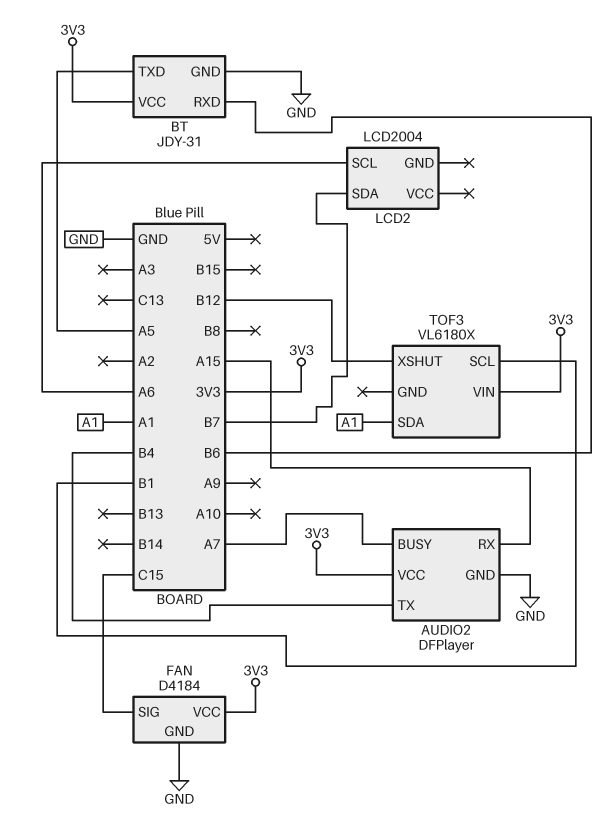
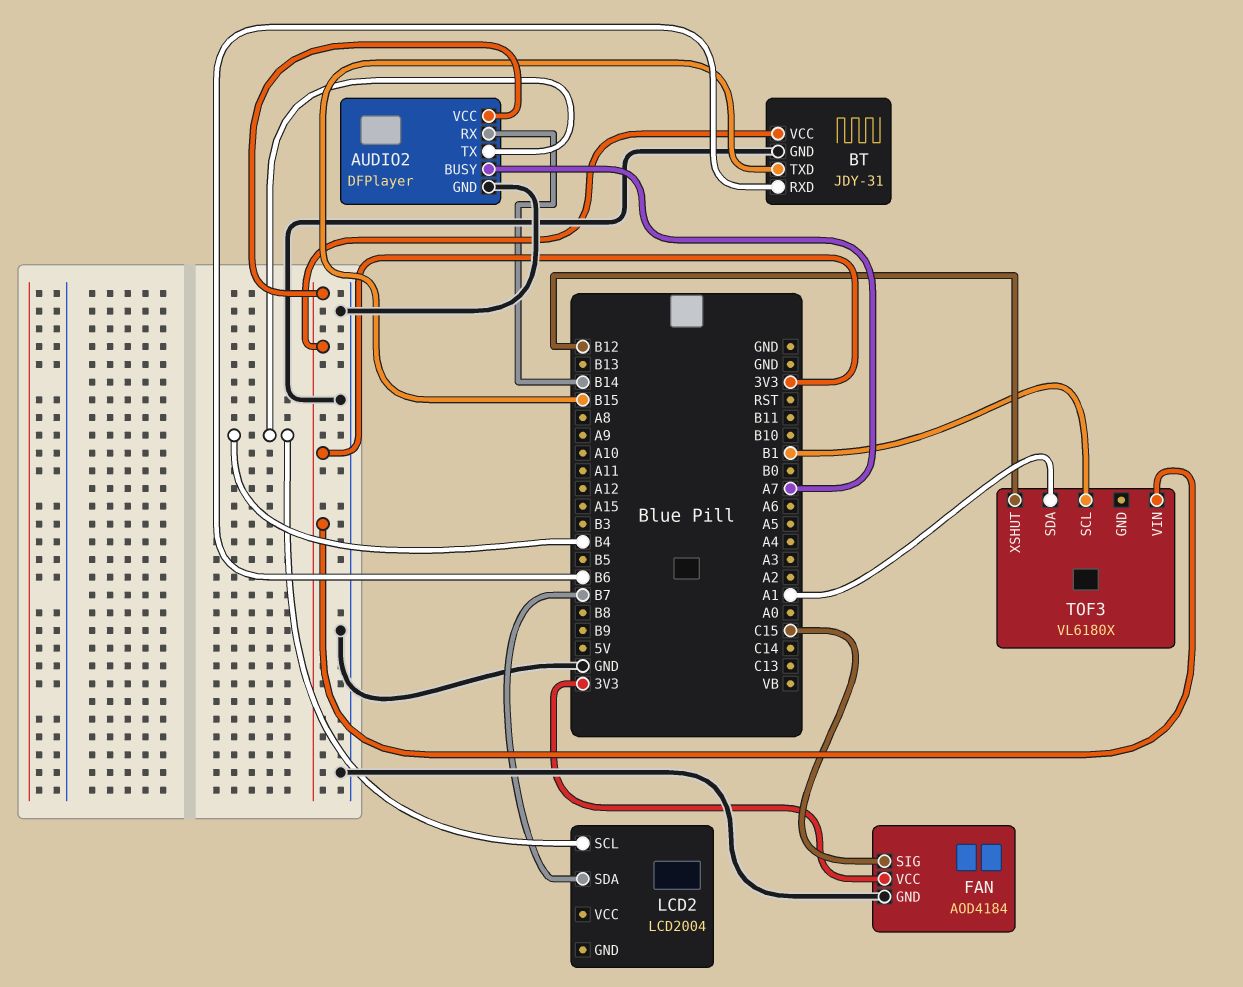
AUDIO2 pin RX: A15 -> B14
BT pin TXD: A5 -> B15
FAN: D4184 -> AOD4184
LCD2 pin SCL: A6 -> B4

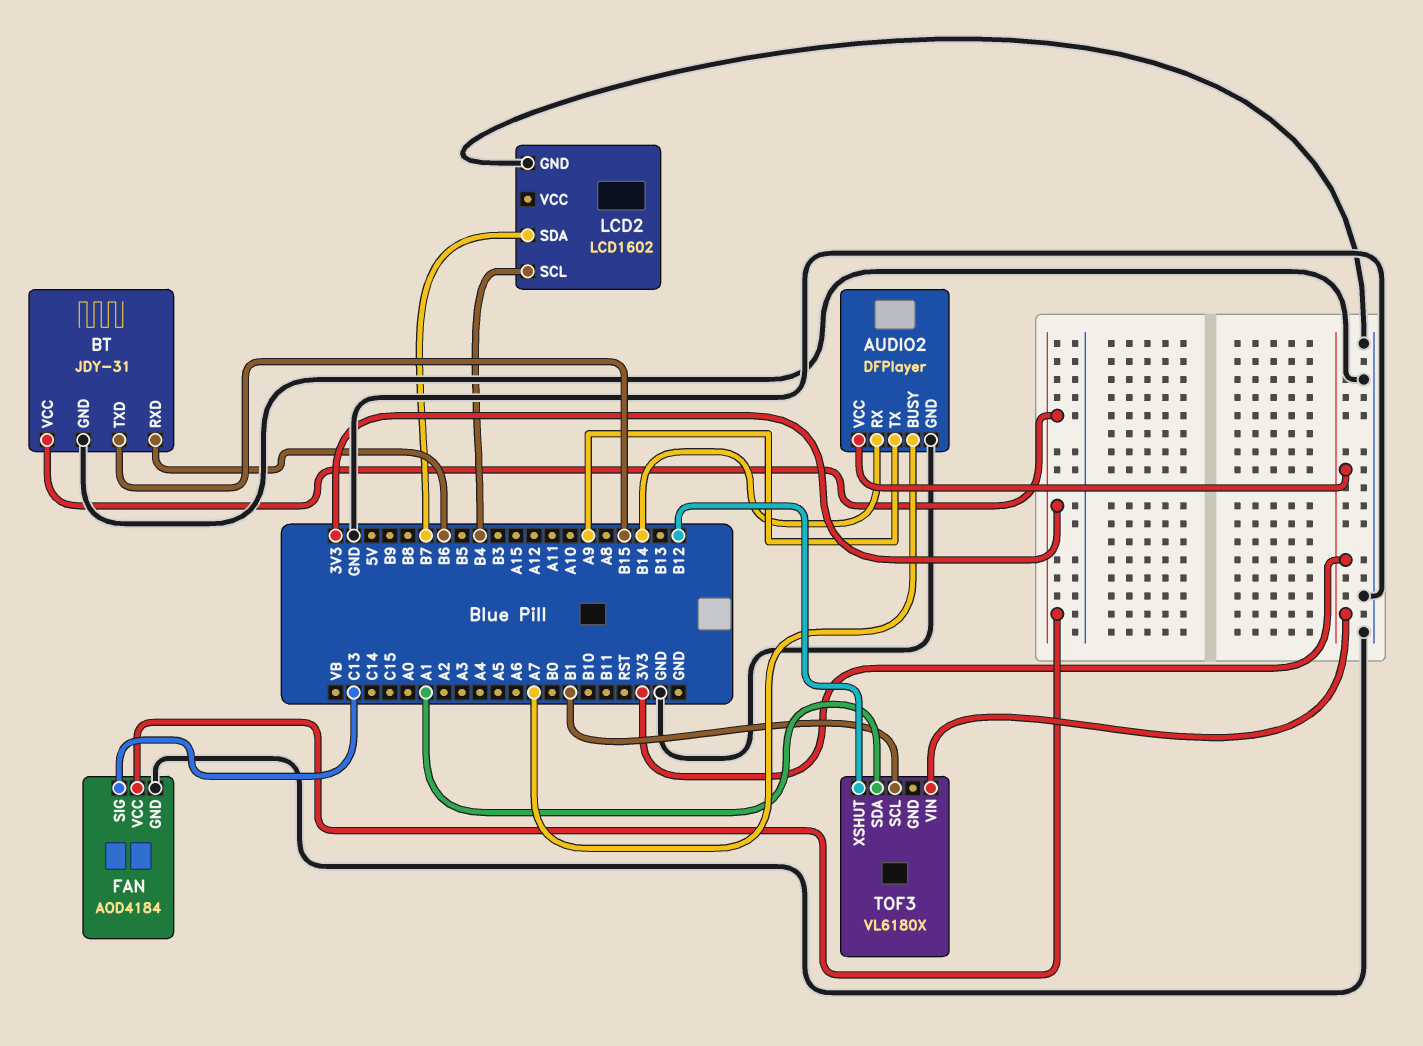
AUDIO2 pin TX: B4 -> A9
FAN pin SIG: C15 -> C13
LCD2: LCD2004 -> LCD1602
LCD2 pin GND: none -> GND

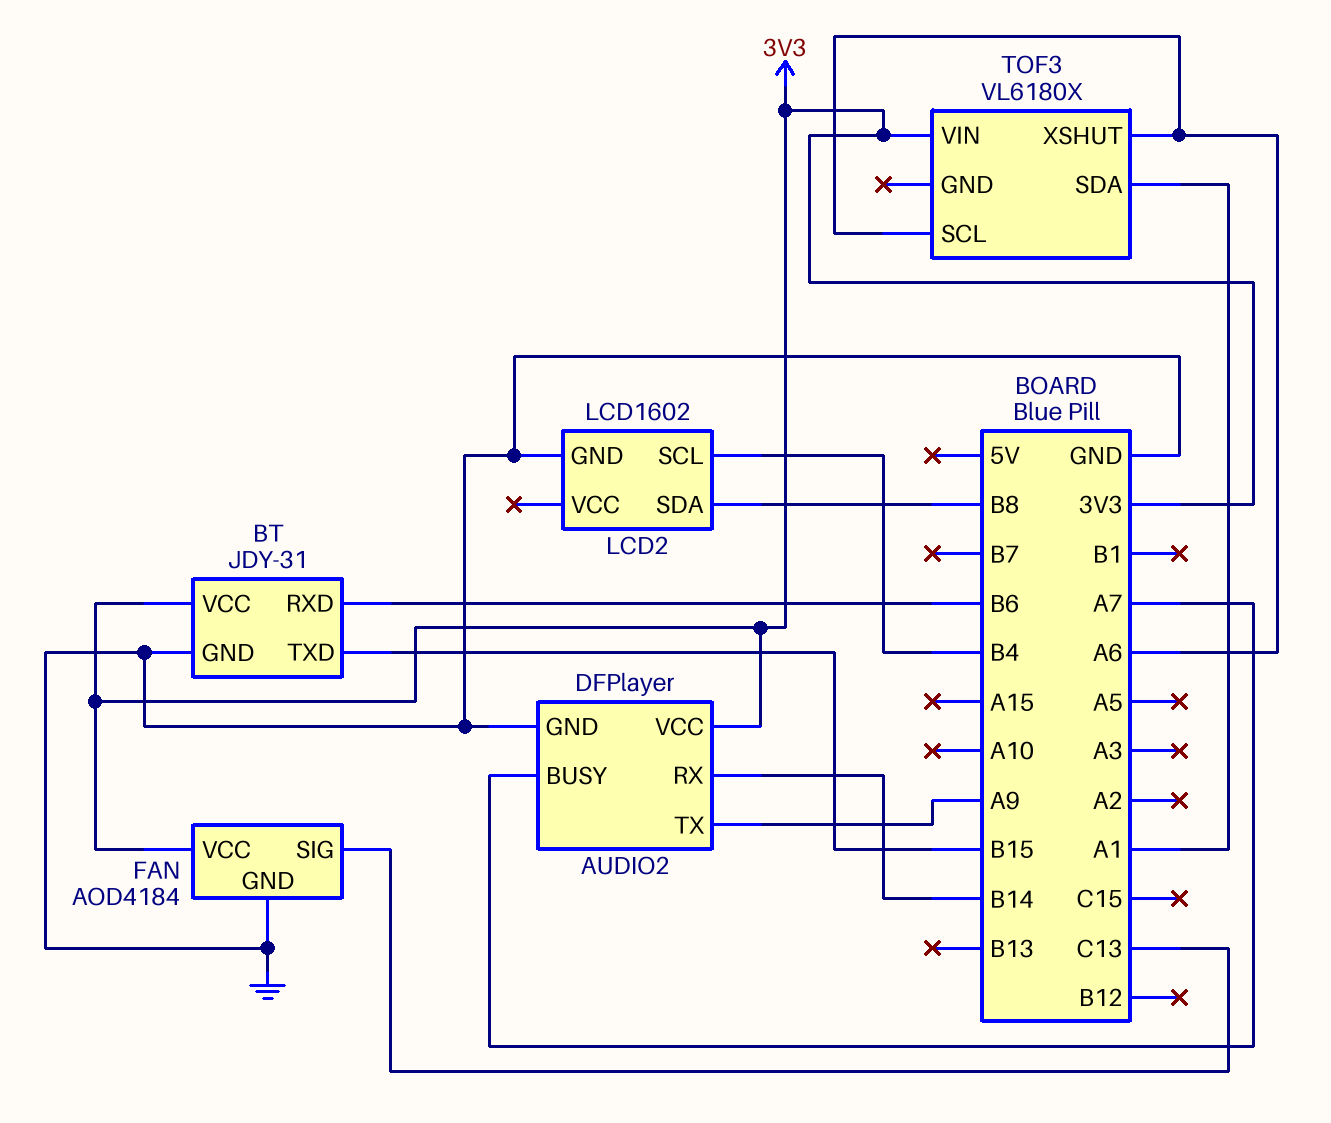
LCD2 pin SDA: B7 -> B8
TOF3 pin SCL: B1 -> A6
TOF3 pin XSHUT: B12 -> A6

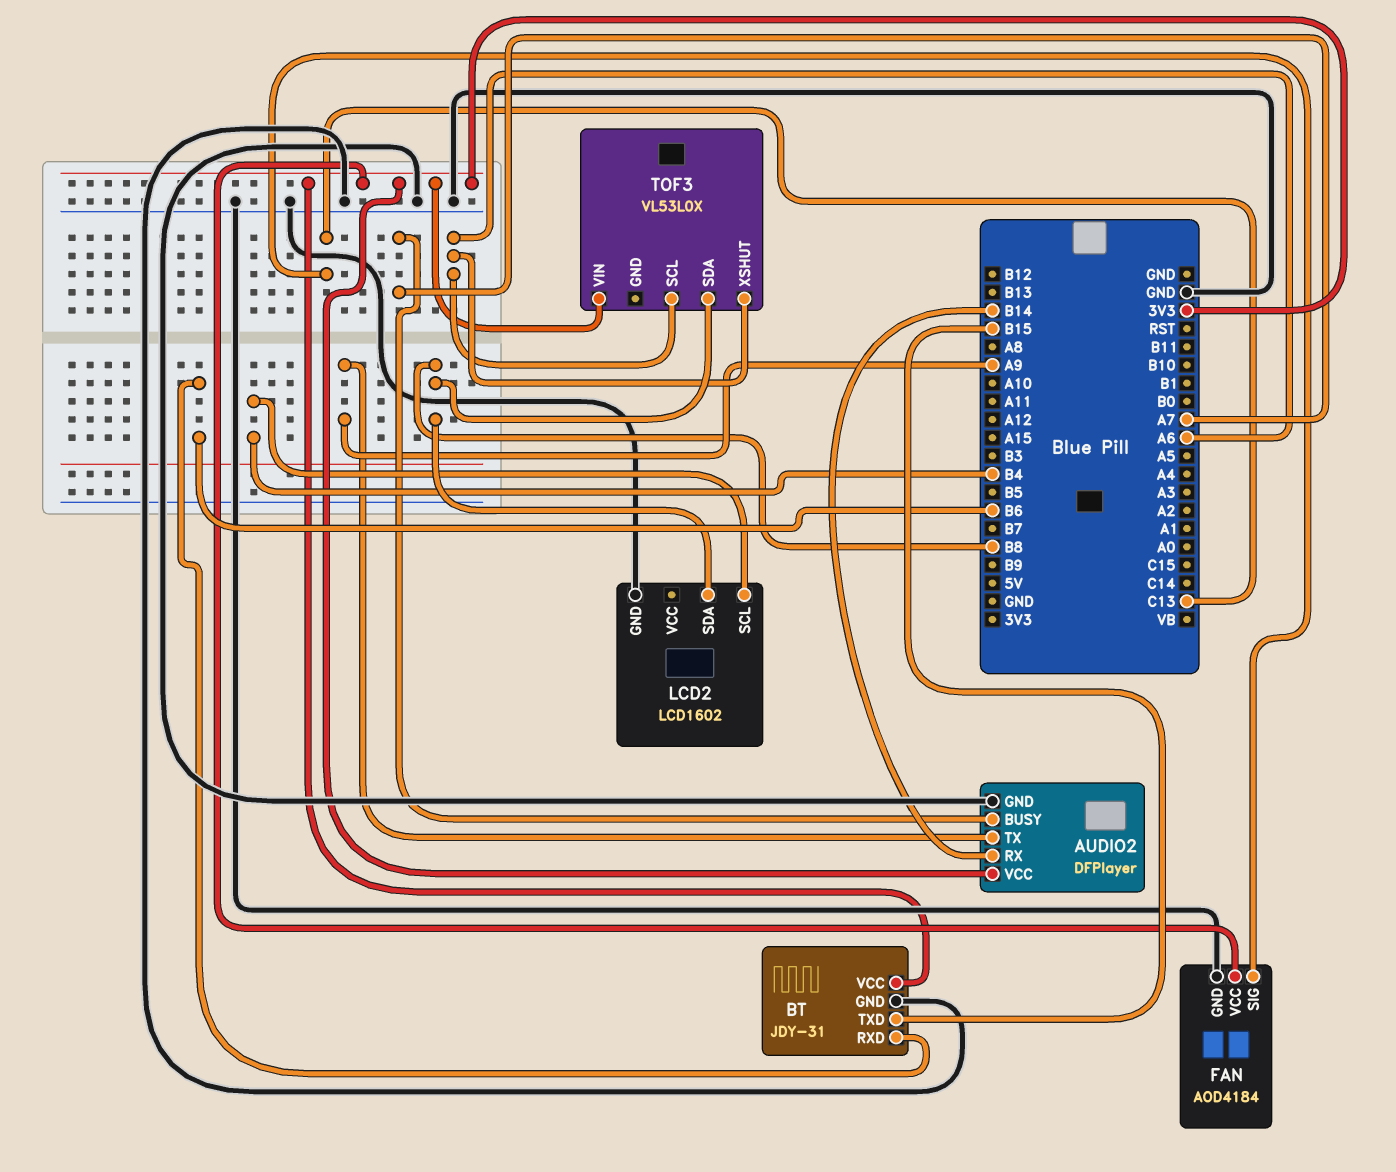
TOF3: VL6180X -> VL53L0X
TOF3 pin SDA: A1 -> B8

